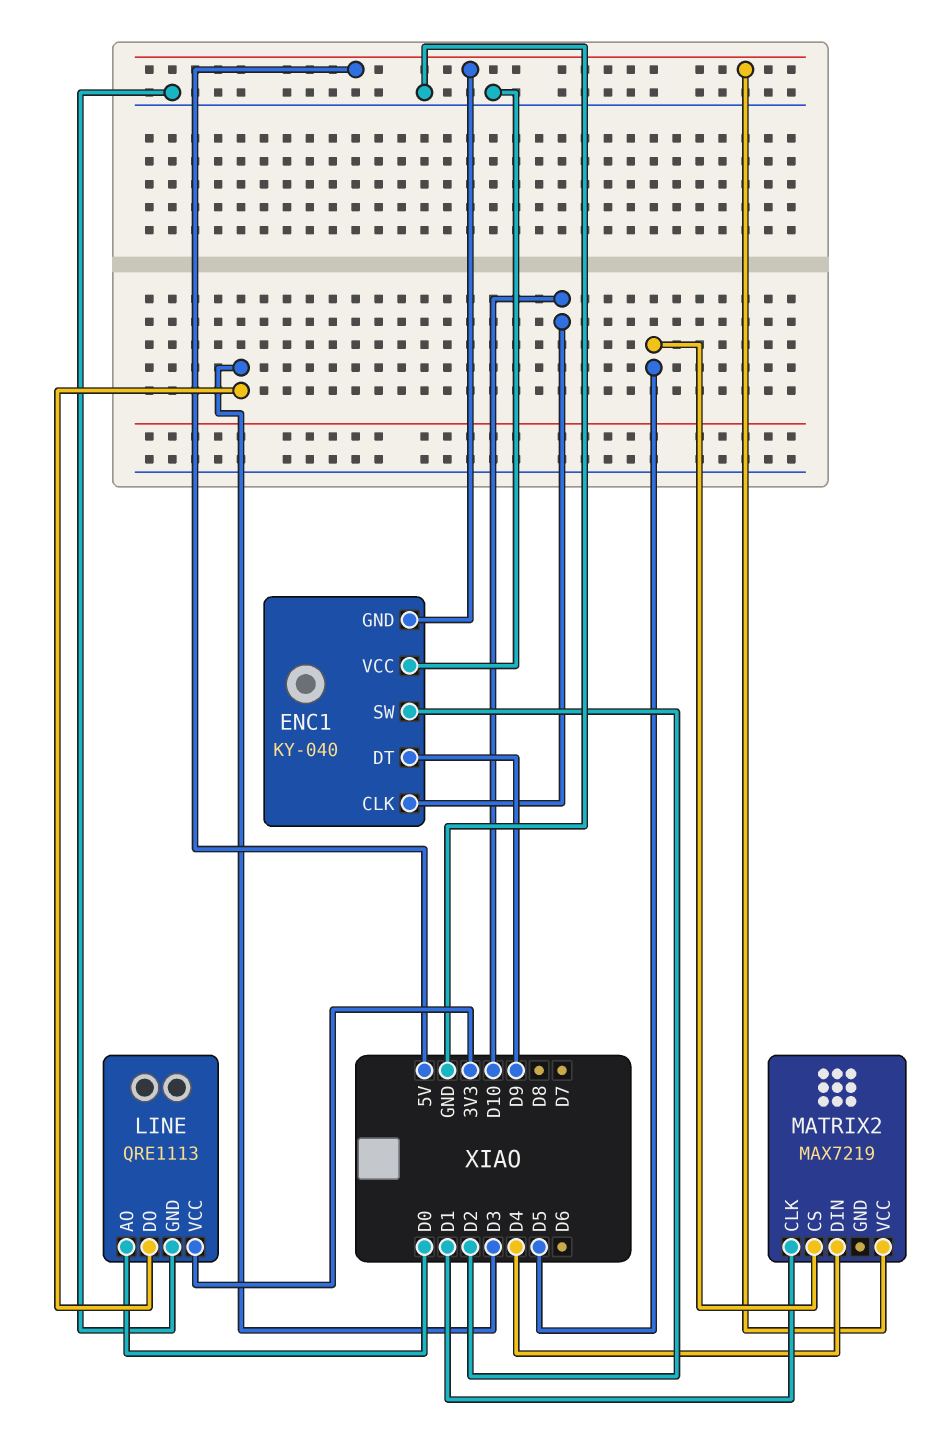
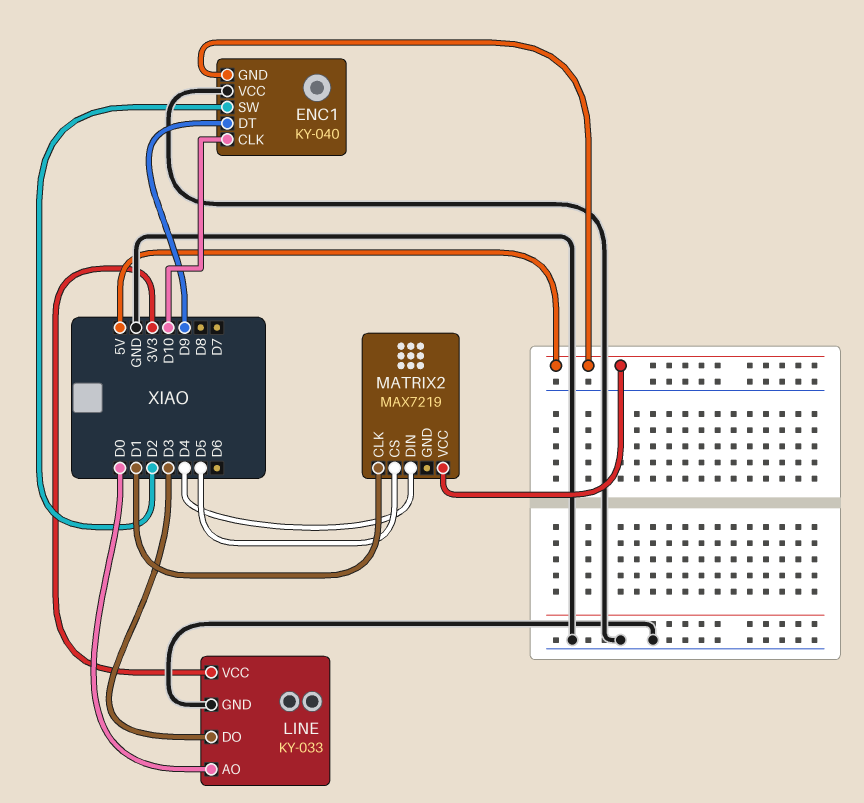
LINE: QRE1113 -> KY-033

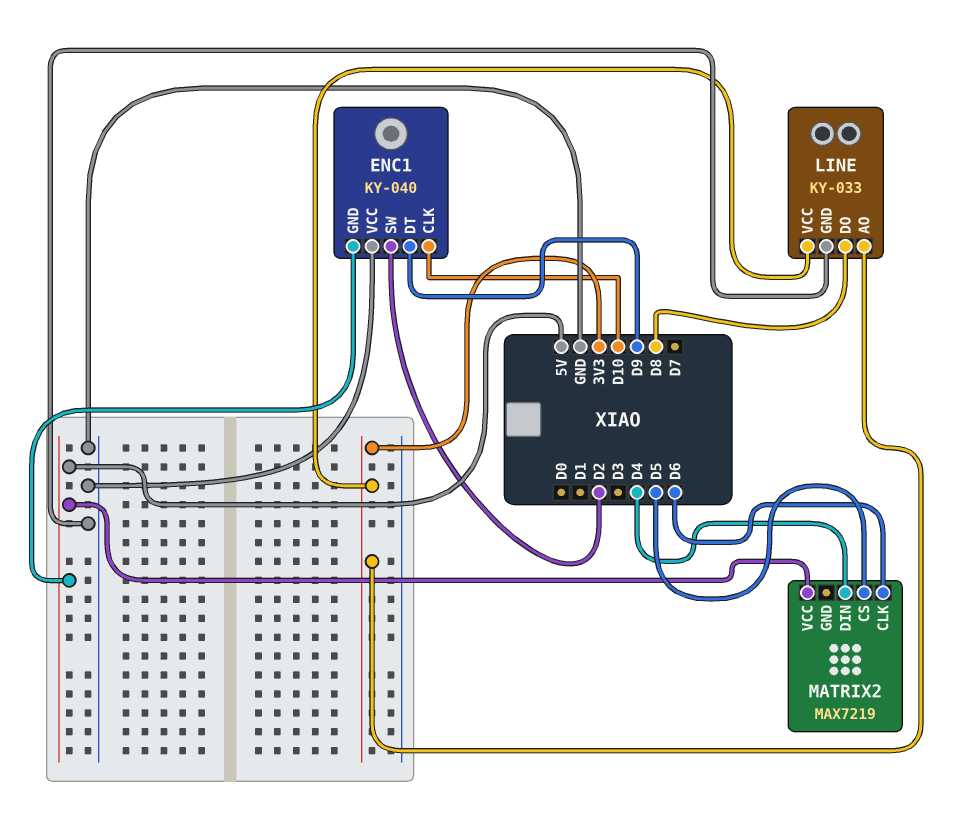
LINE pin AO: D0 -> 3V3
LINE pin DO: D3 -> D8
MATRIX2 pin CLK: D1 -> D6

